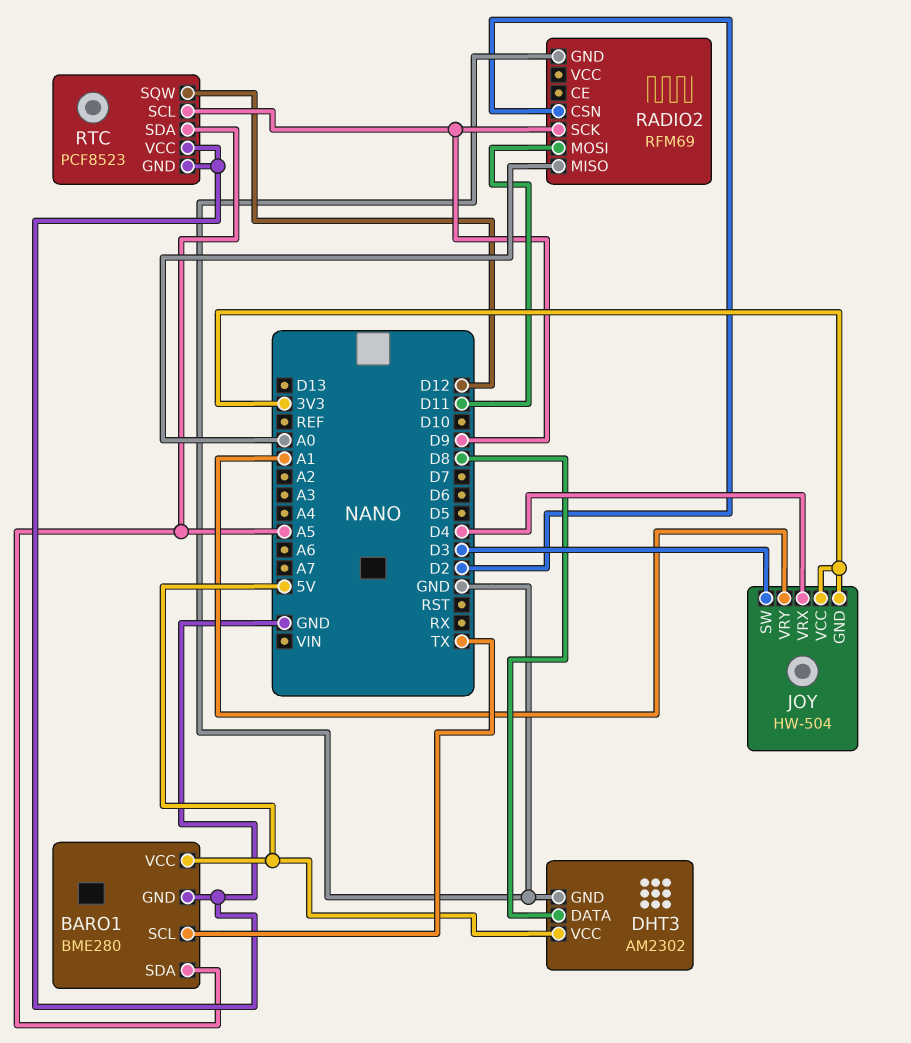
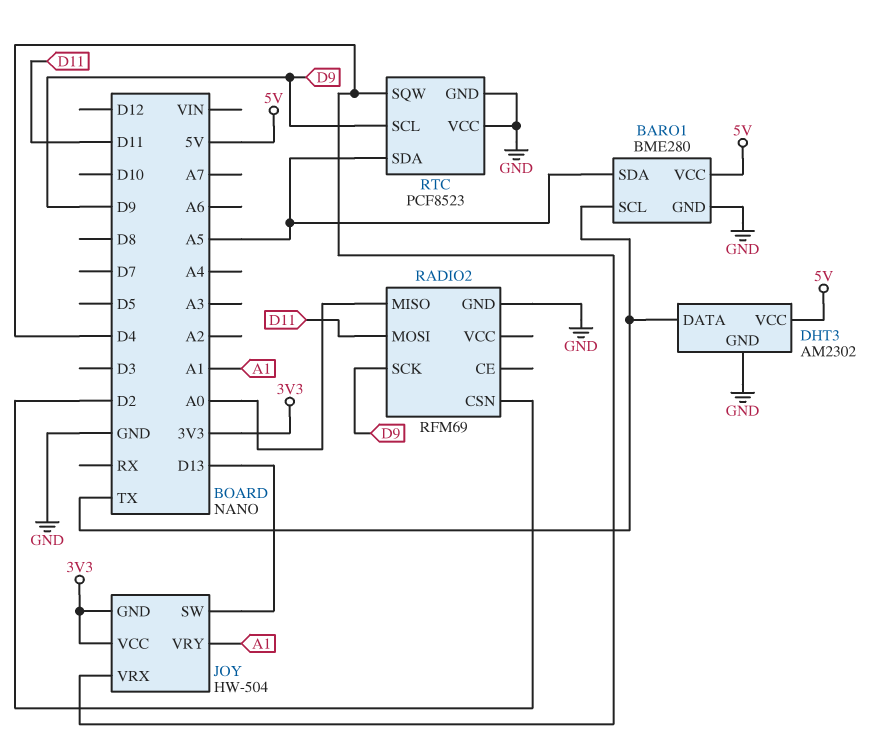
DHT3 pin DATA: D8 -> TX
JOY pin SW: D3 -> D13
RTC pin SQW: D12 -> D4

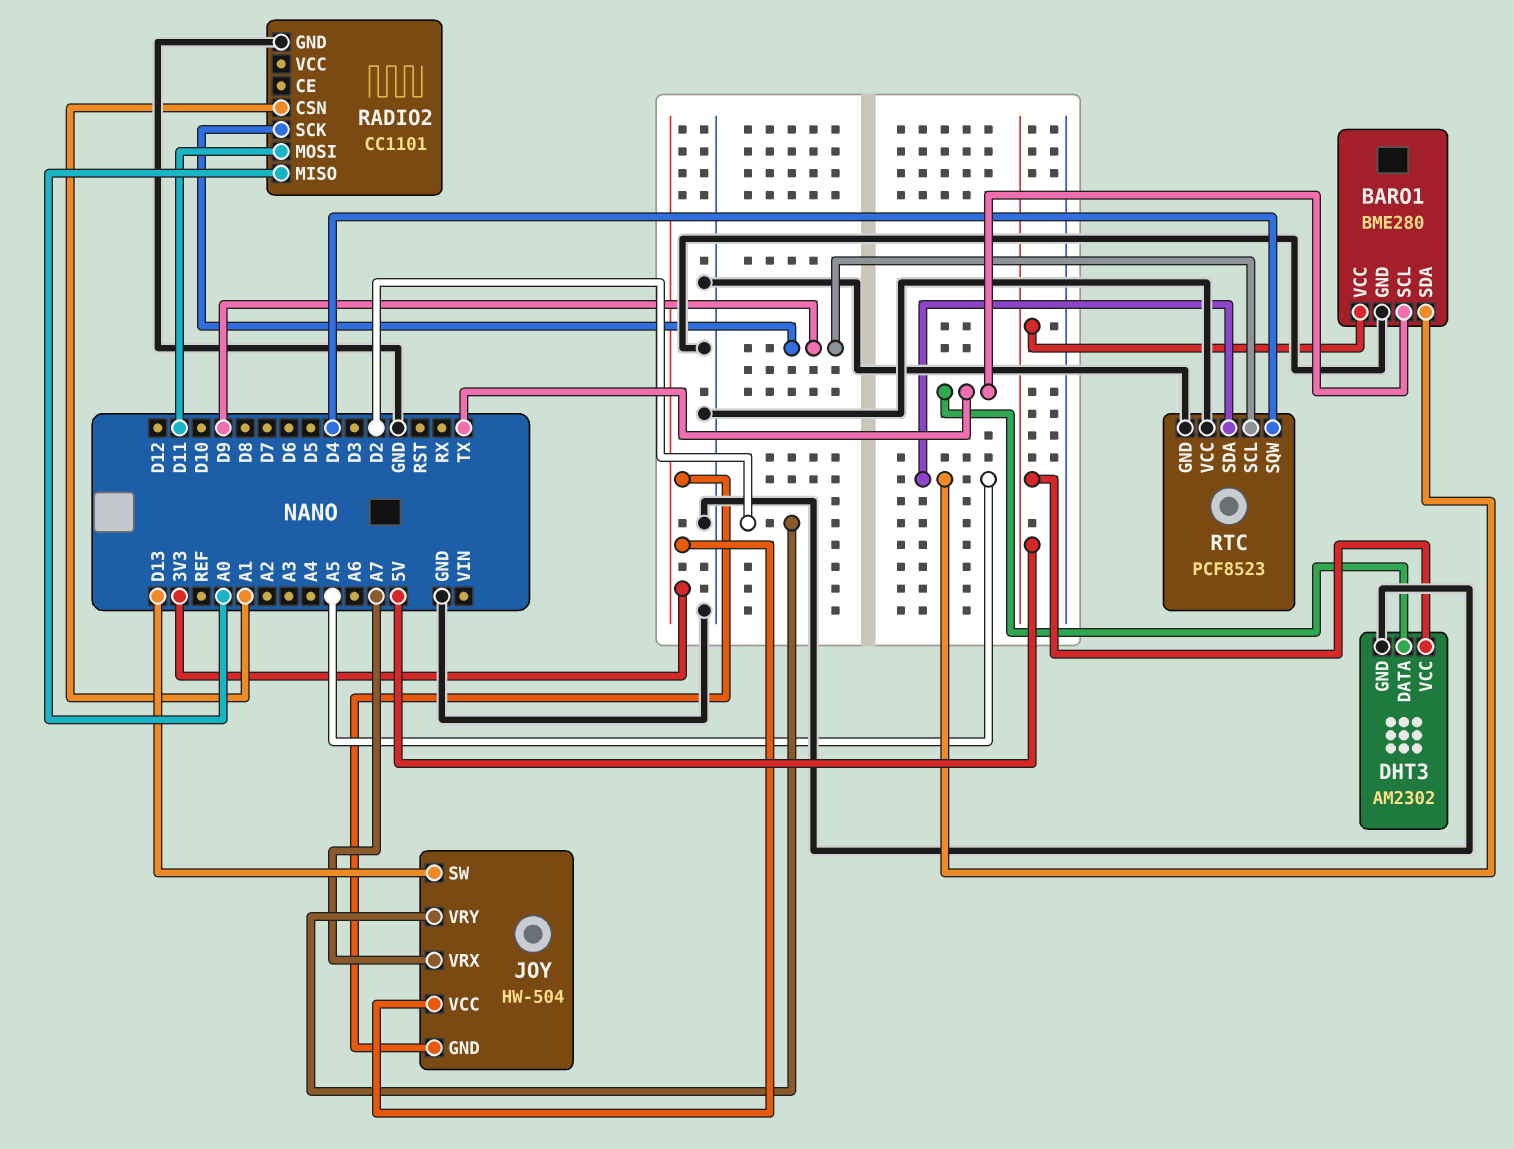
JOY pin VRX: D4 -> A7
JOY pin VRY: A1 -> D2
RADIO2: RFM69 -> CC1101
RADIO2 pin CSN: D2 -> A1

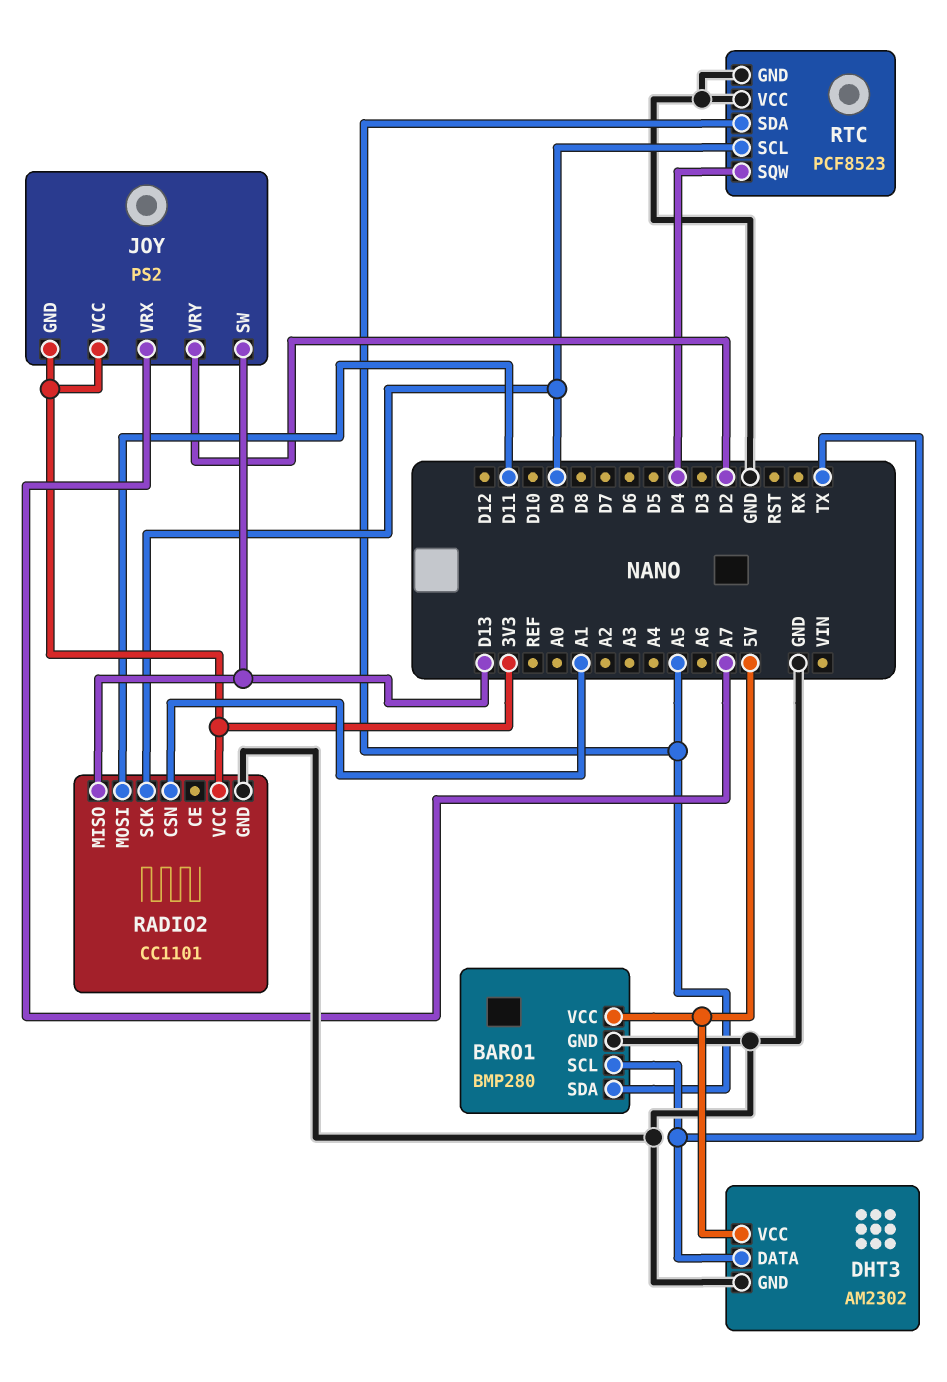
BARO1: BME280 -> BMP280
JOY: HW-504 -> PS2
RADIO2 pin MISO: A0 -> D13
RADIO2 pin VCC: none -> 3V3

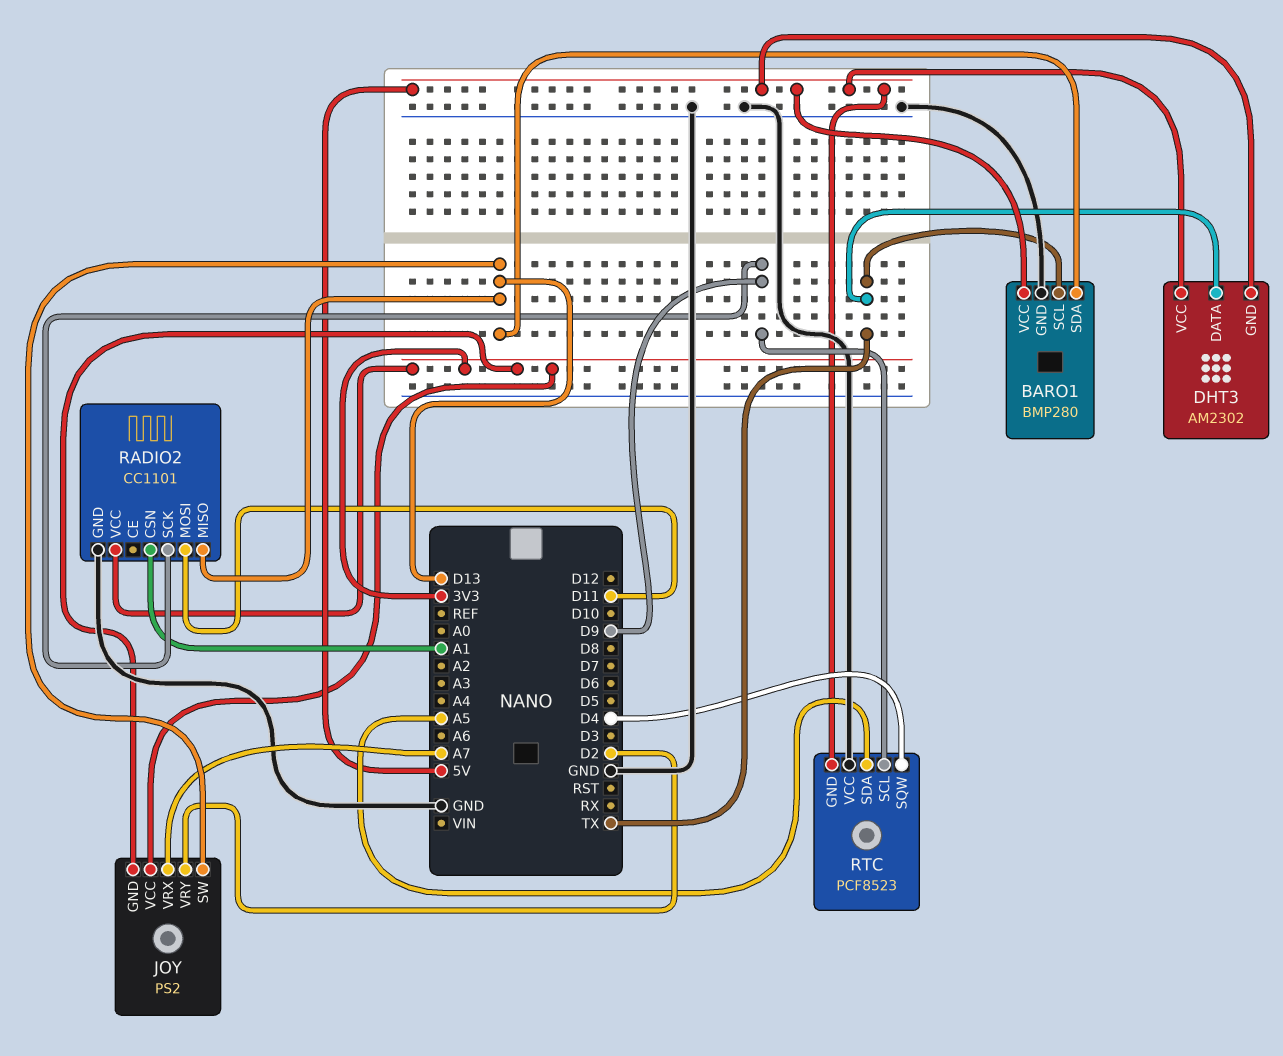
BARO1 pin SDA: A5 -> D13
DHT3 pin GND: GND -> 5V
RTC pin GND: GND -> 5V

